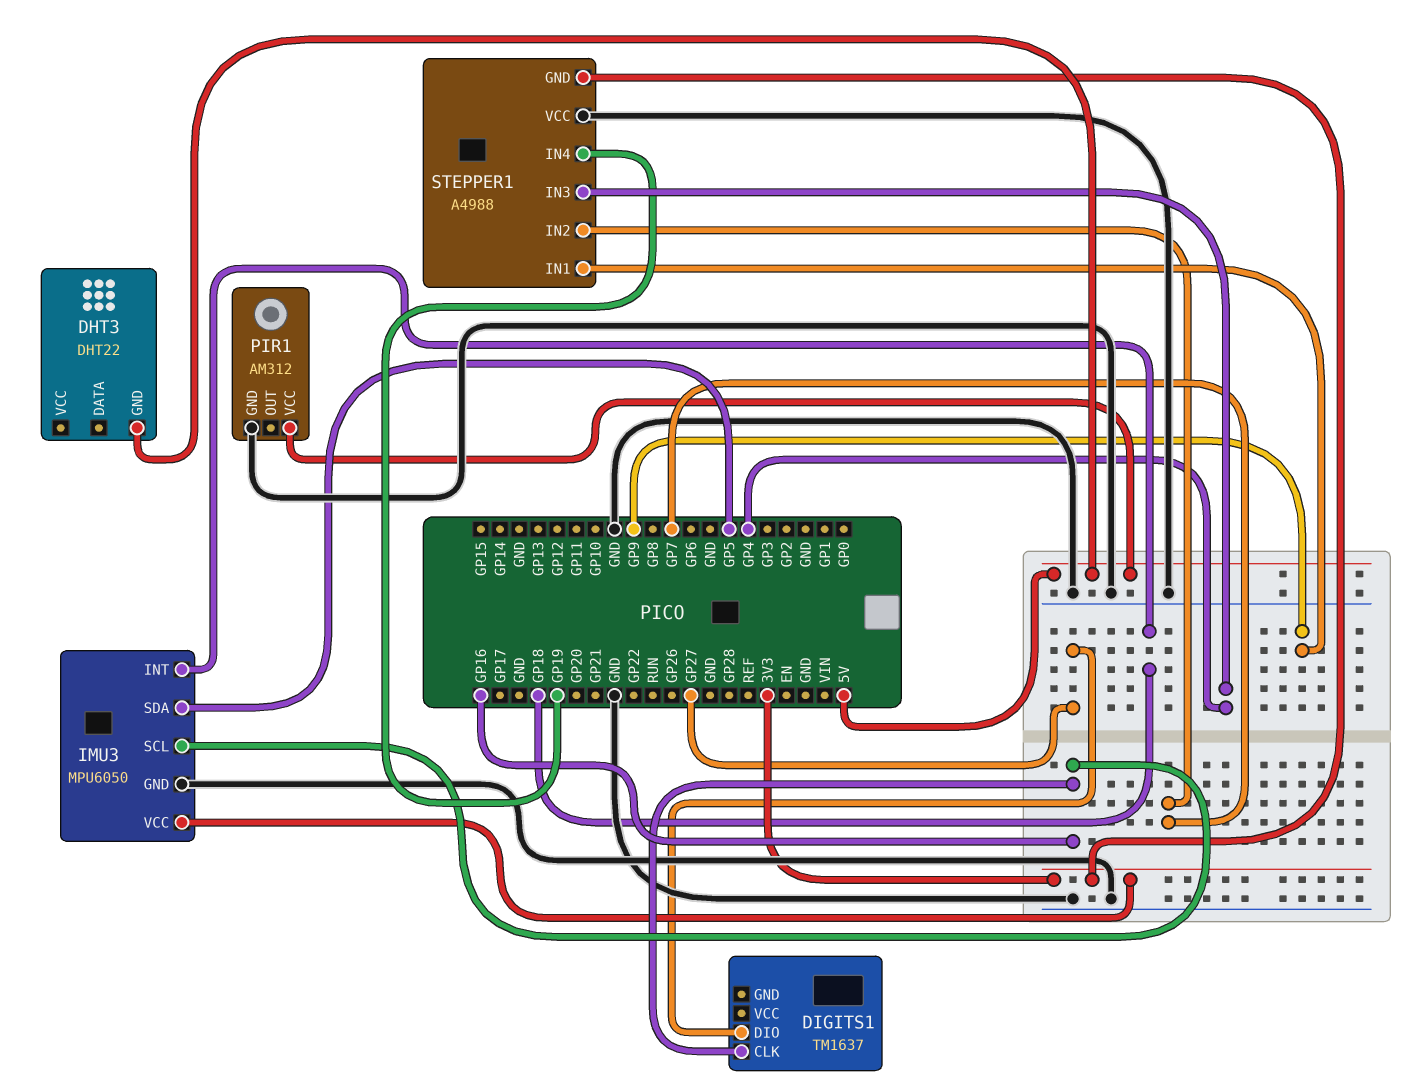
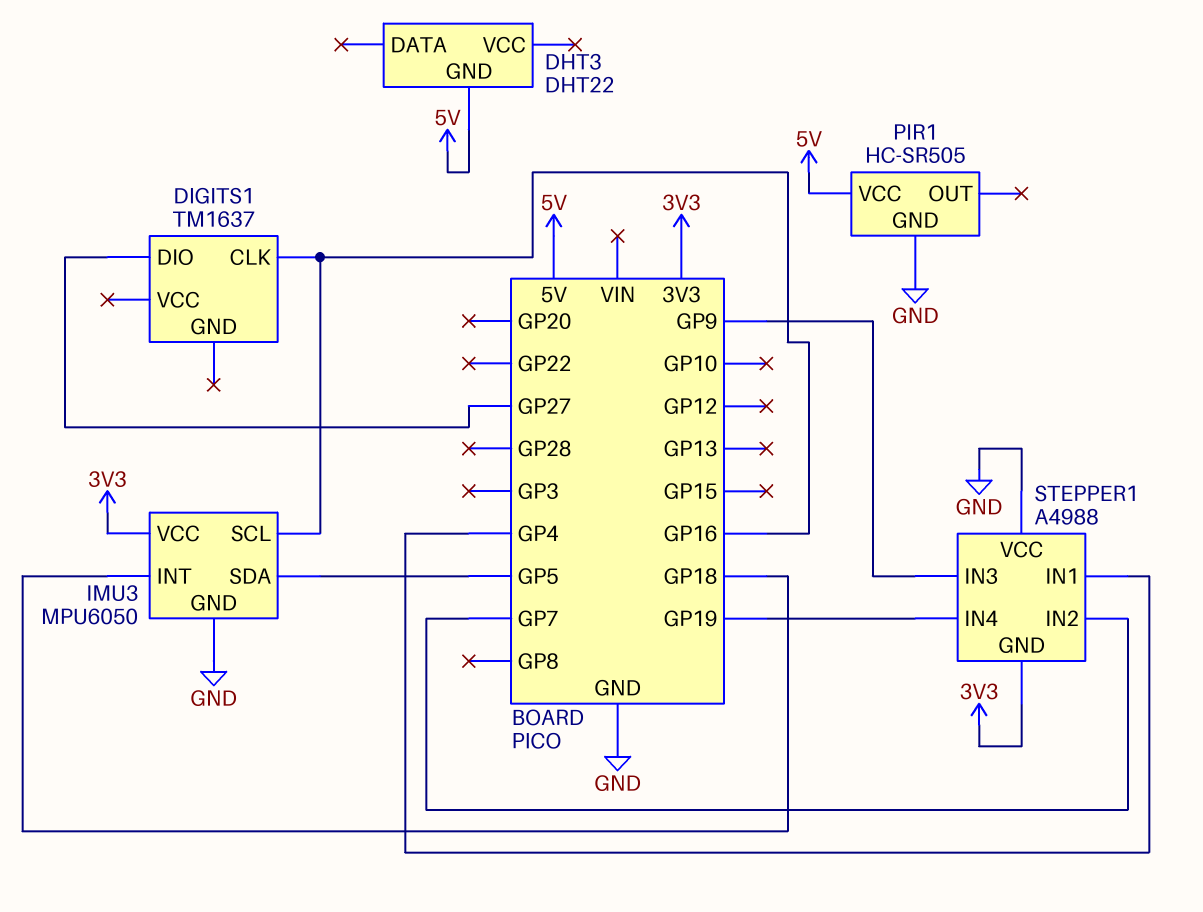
PIR1: AM312 -> HC-SR505
STEPPER1 pin IN1: GP9 -> GP4
STEPPER1 pin IN3: GP4 -> GP9

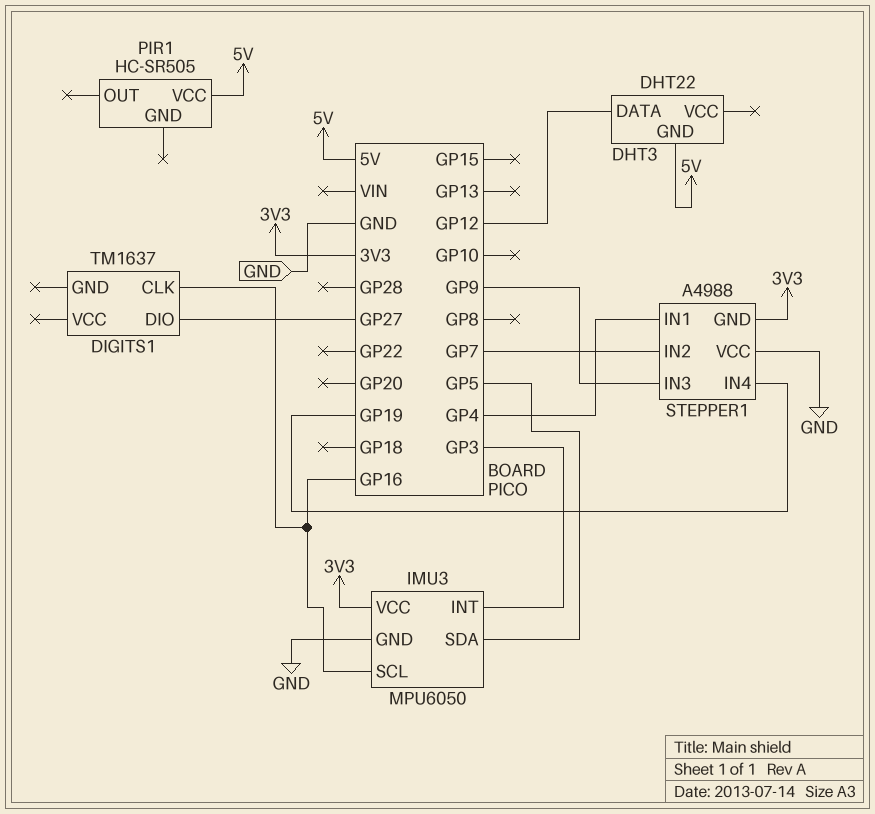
DHT3 pin DATA: none -> GP12
IMU3 pin INT: GP18 -> GP3
PIR1 pin GND: GND -> none

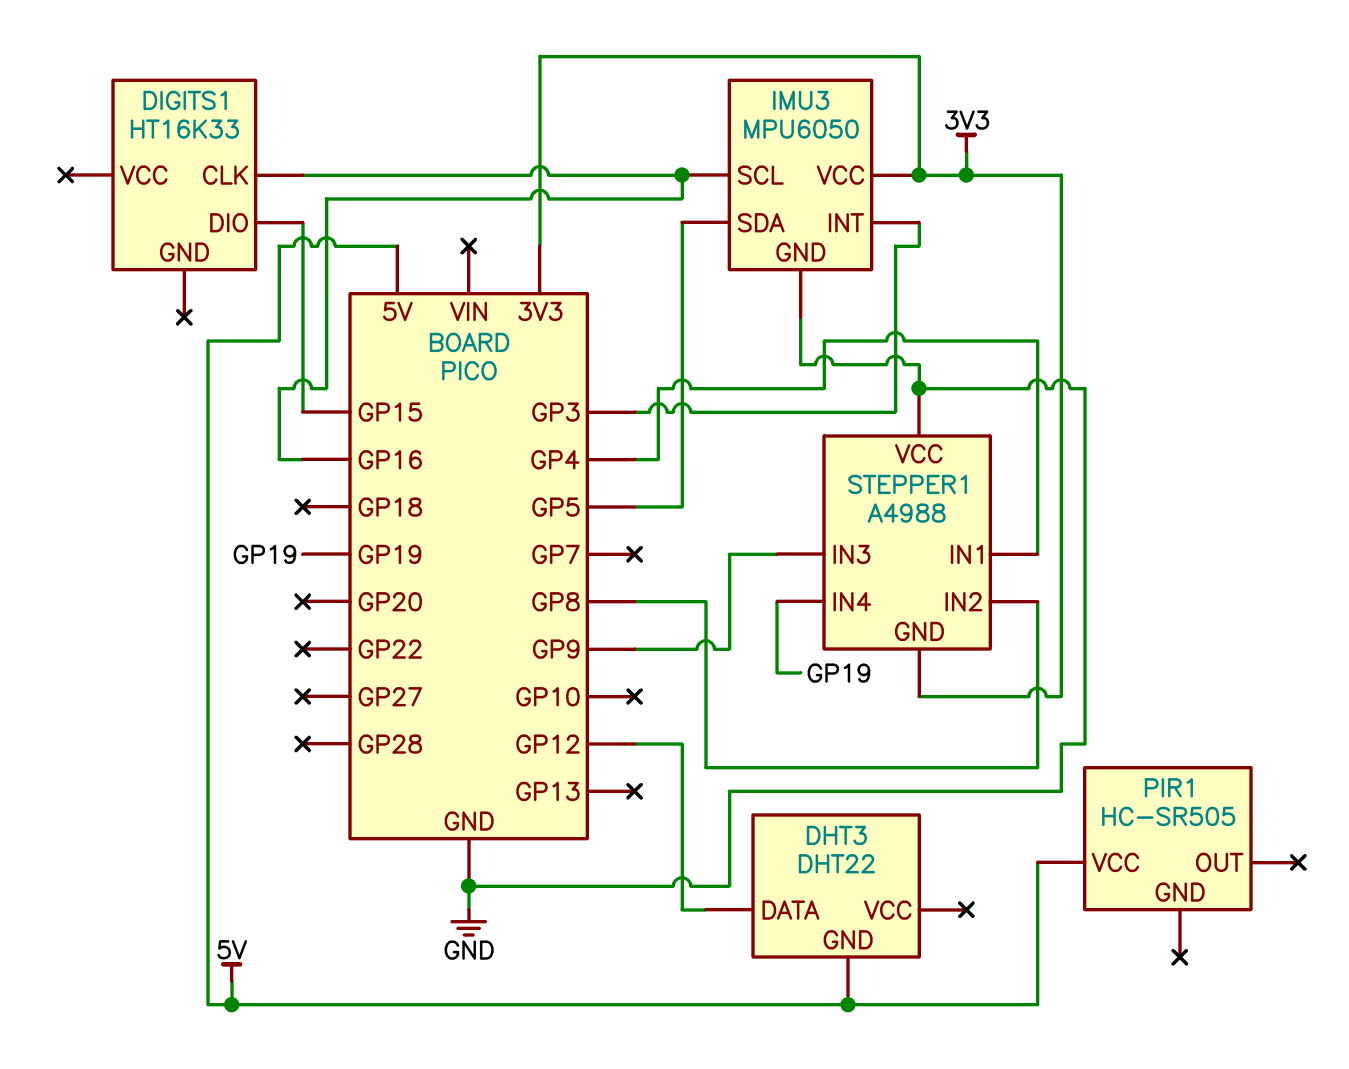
DIGITS1: TM1637 -> HT16K33
DIGITS1 pin DIO: GP27 -> GP15
STEPPER1 pin IN2: GP7 -> GP8

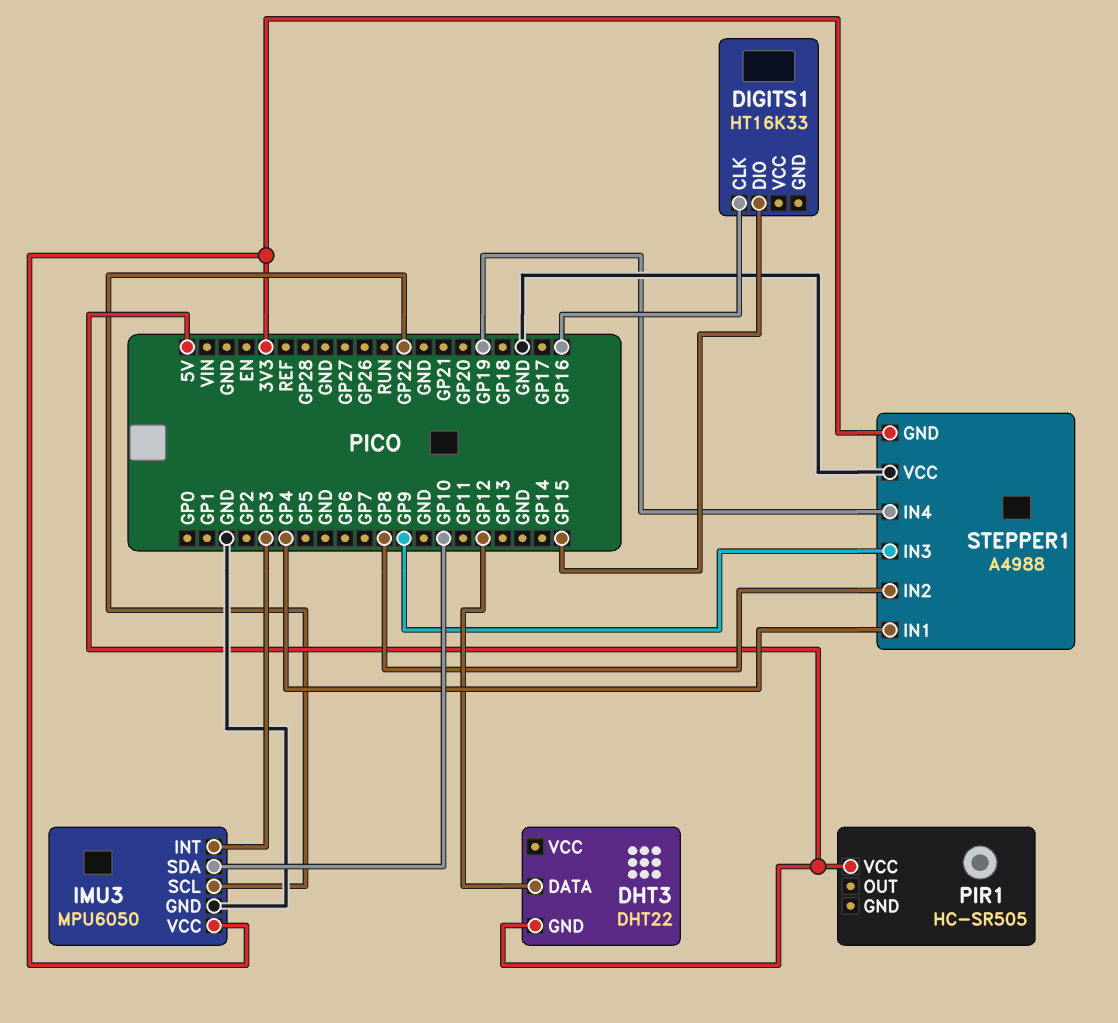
IMU3 pin SCL: GP16 -> GP22
IMU3 pin SDA: GP5 -> GP10

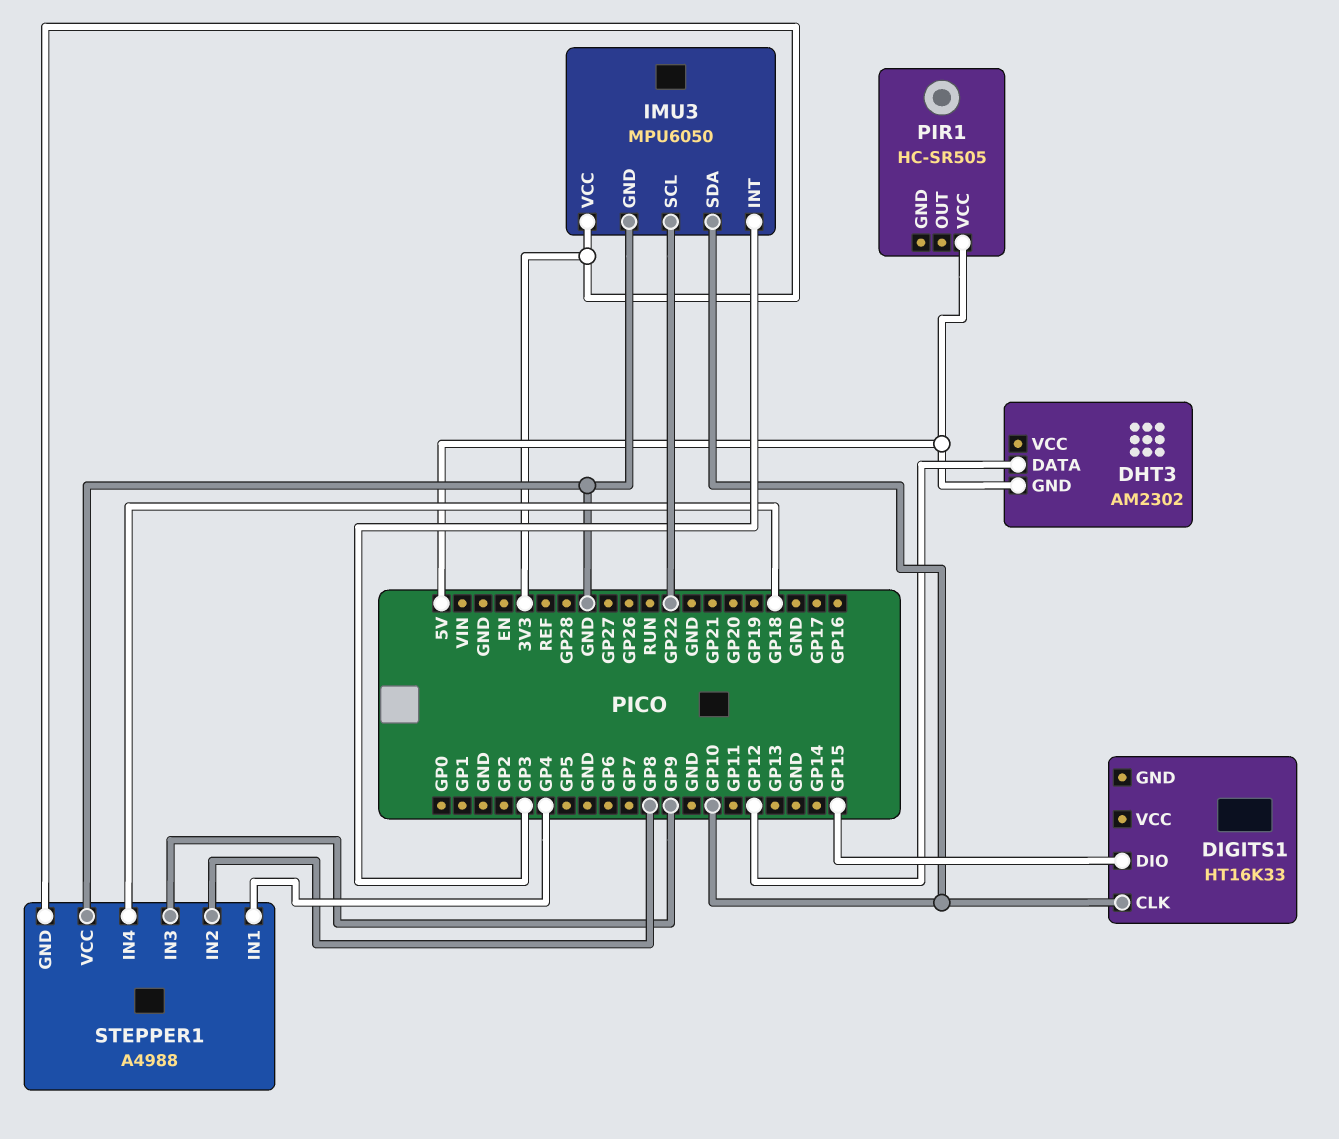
DHT3: DHT22 -> AM2302
DIGITS1 pin CLK: GP16 -> GP10
STEPPER1 pin IN4: GP19 -> GP18

